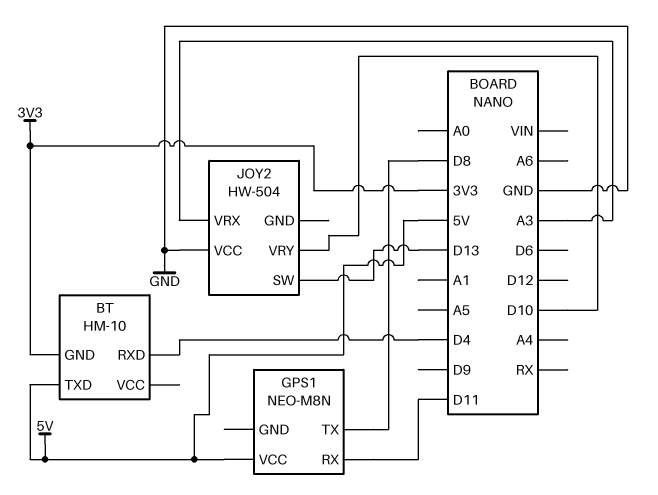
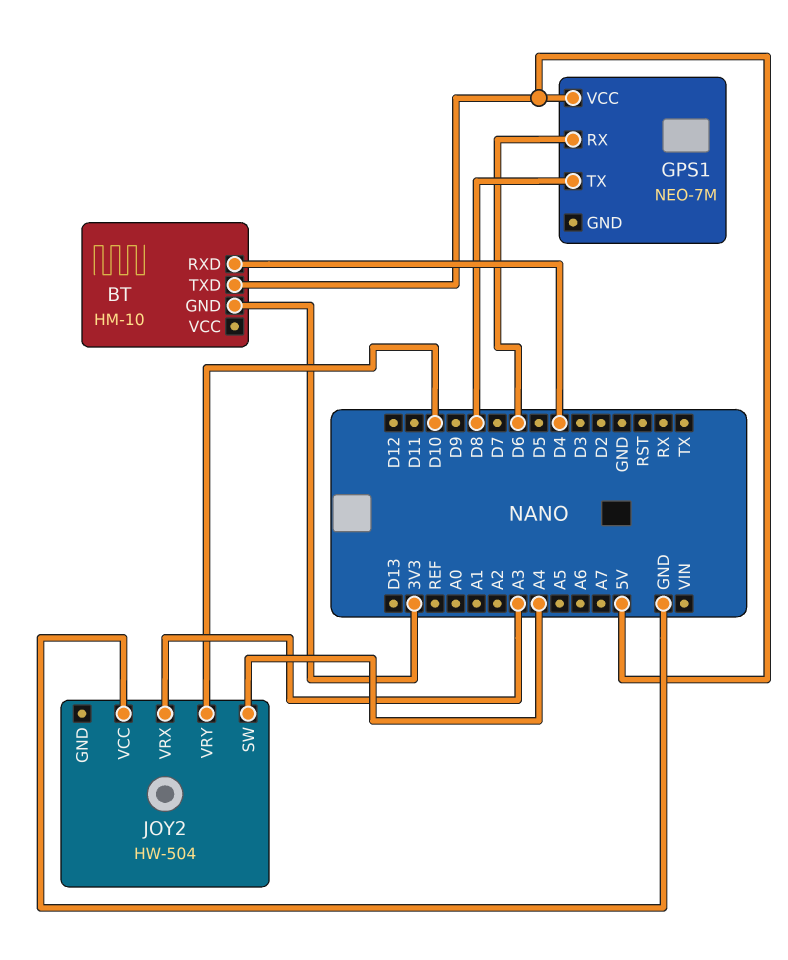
GPS1: NEO-M8N -> NEO-7M
GPS1 pin RX: D11 -> D6
JOY2 pin SW: D13 -> A4

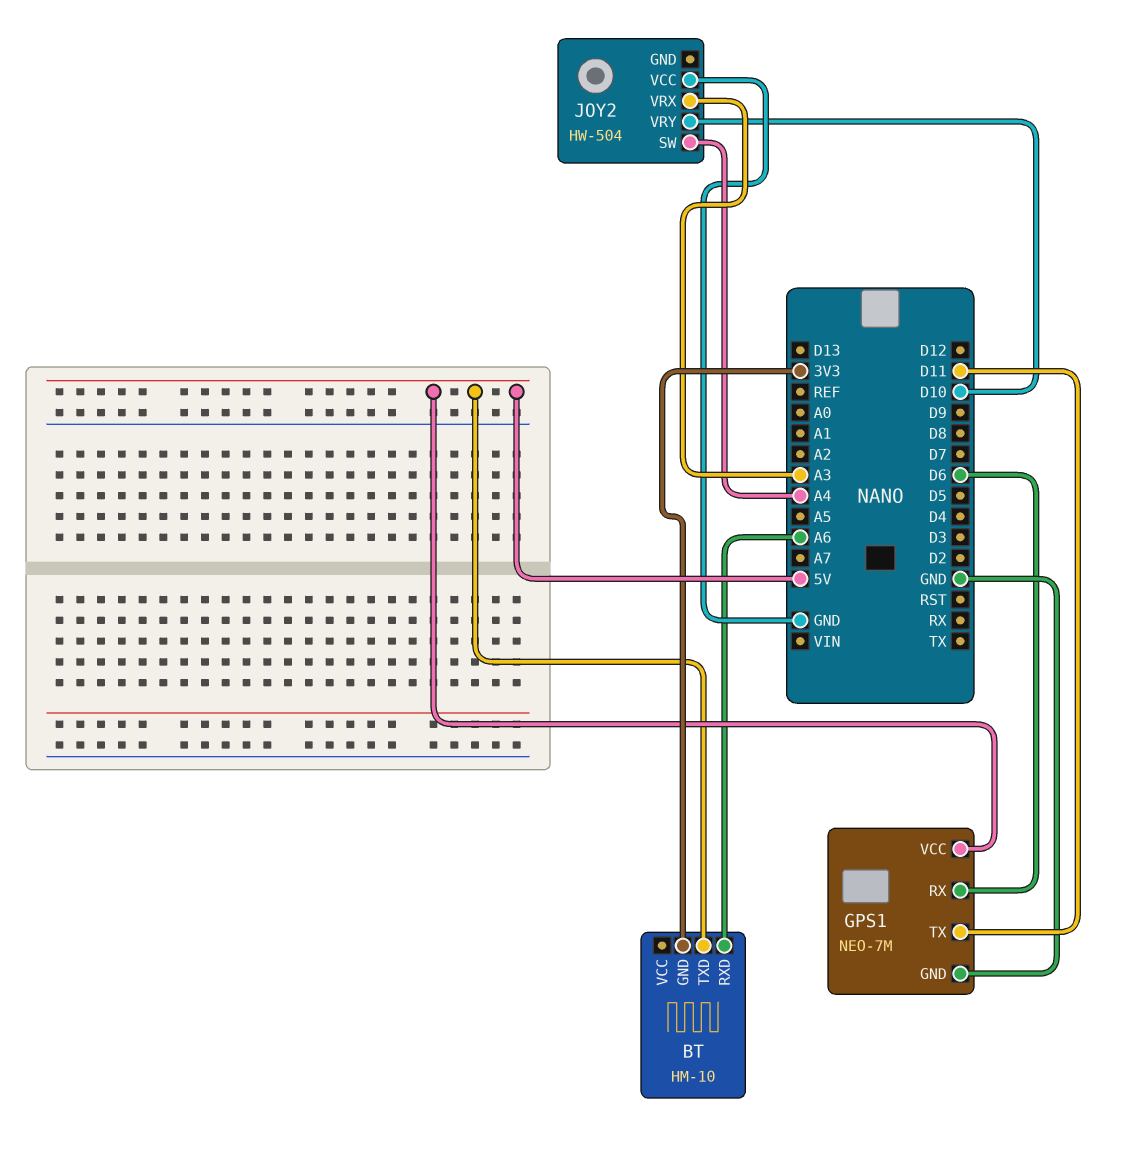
BT pin RXD: D4 -> A6
GPS1 pin GND: none -> GND
GPS1 pin TX: D8 -> D11

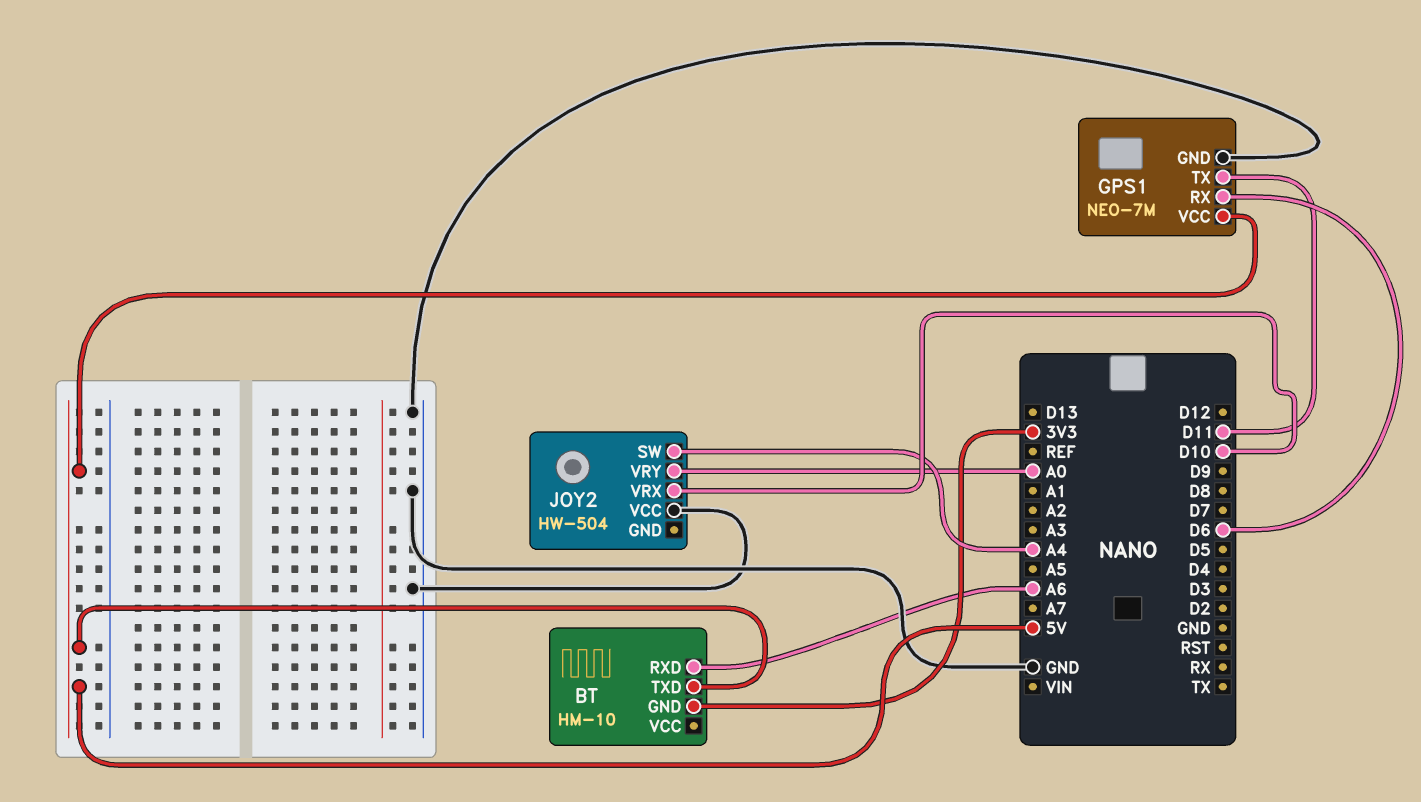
JOY2 pin VRX: A3 -> D10
JOY2 pin VRY: D10 -> A0

